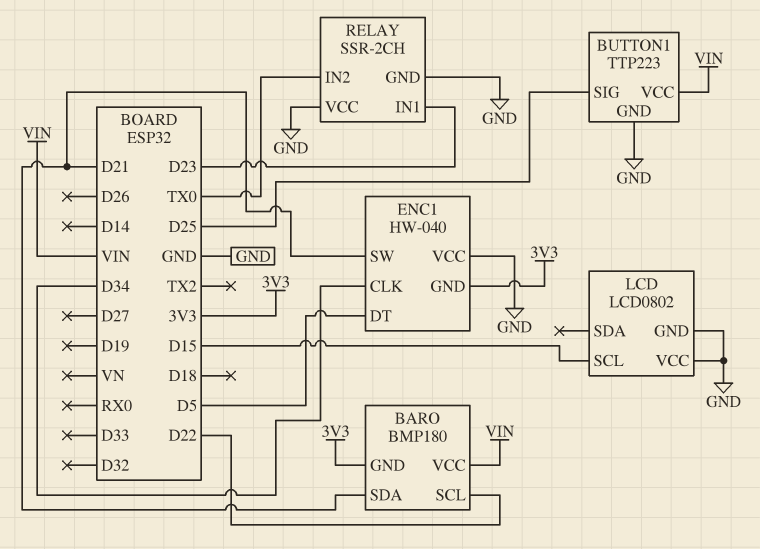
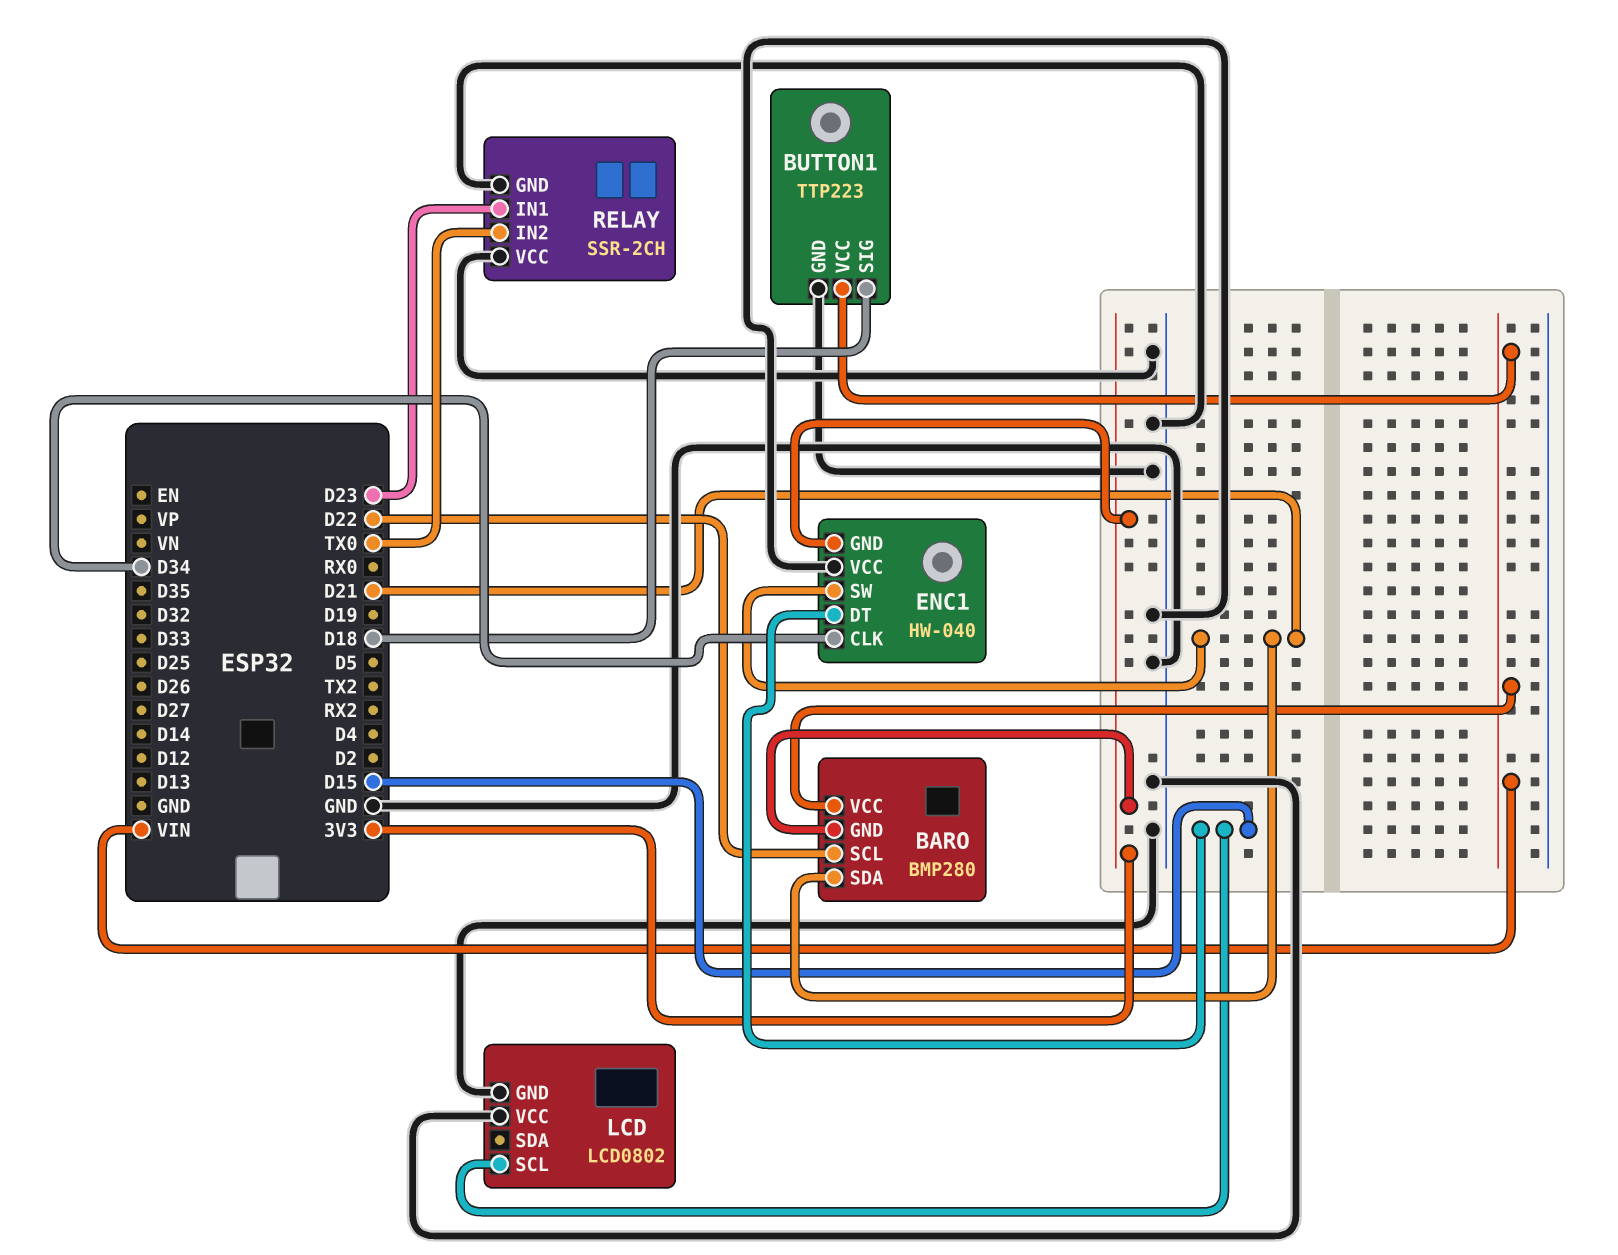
BARO: BMP180 -> BMP280
BUTTON1 pin SIG: D25 -> D18
ENC1 pin DT: D5 -> D15

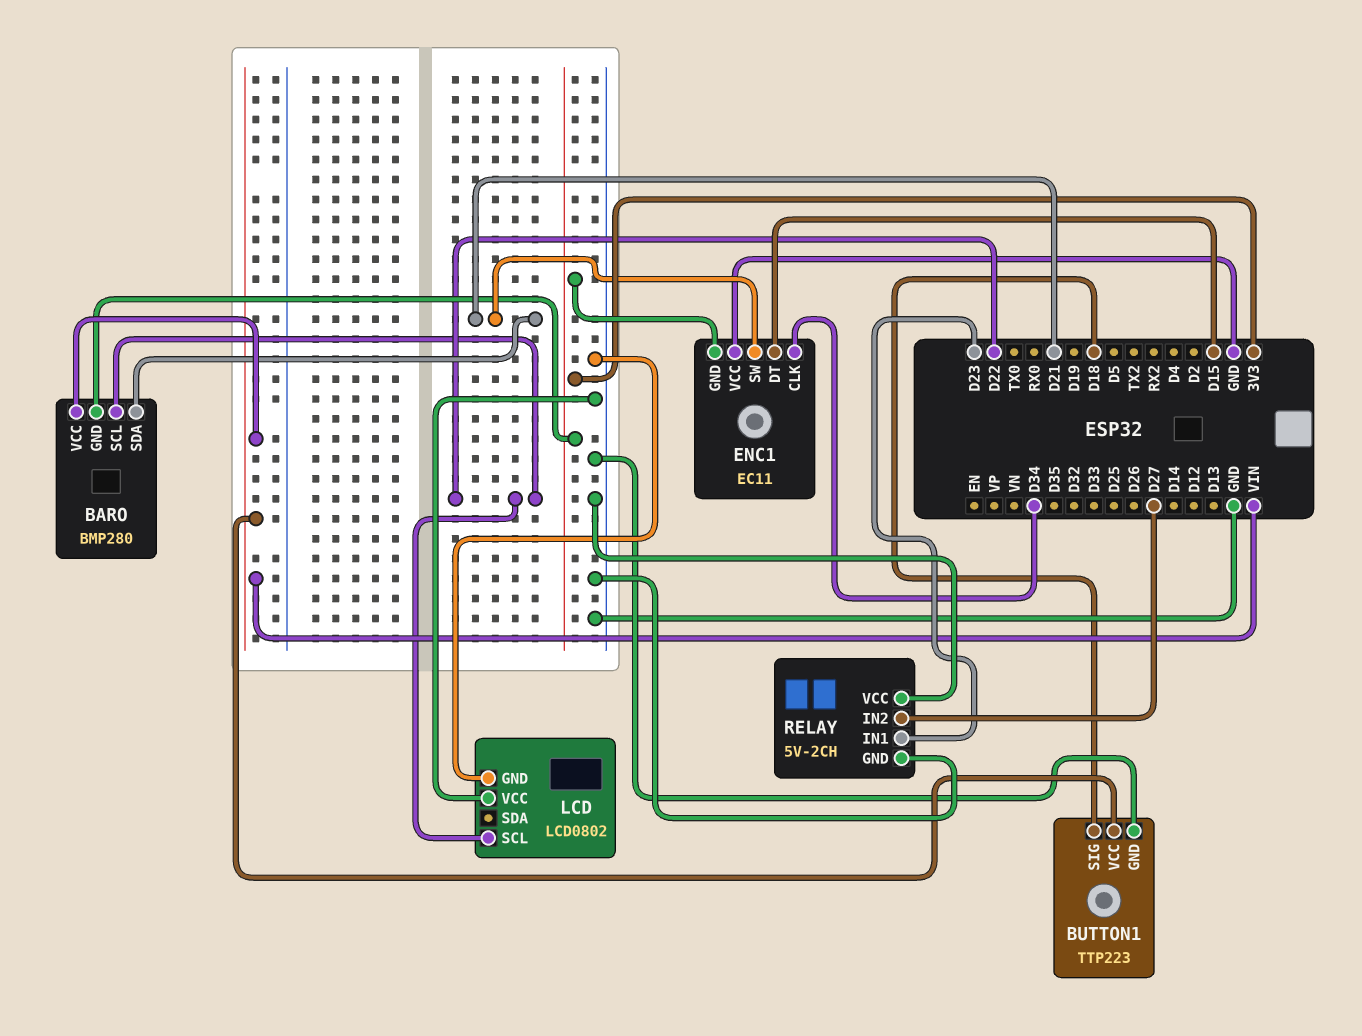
ENC1: HW-040 -> EC11
LCD pin SCL: D15 -> D22
RELAY: SSR-2CH -> 5V-2CH
RELAY pin IN2: TX0 -> D27

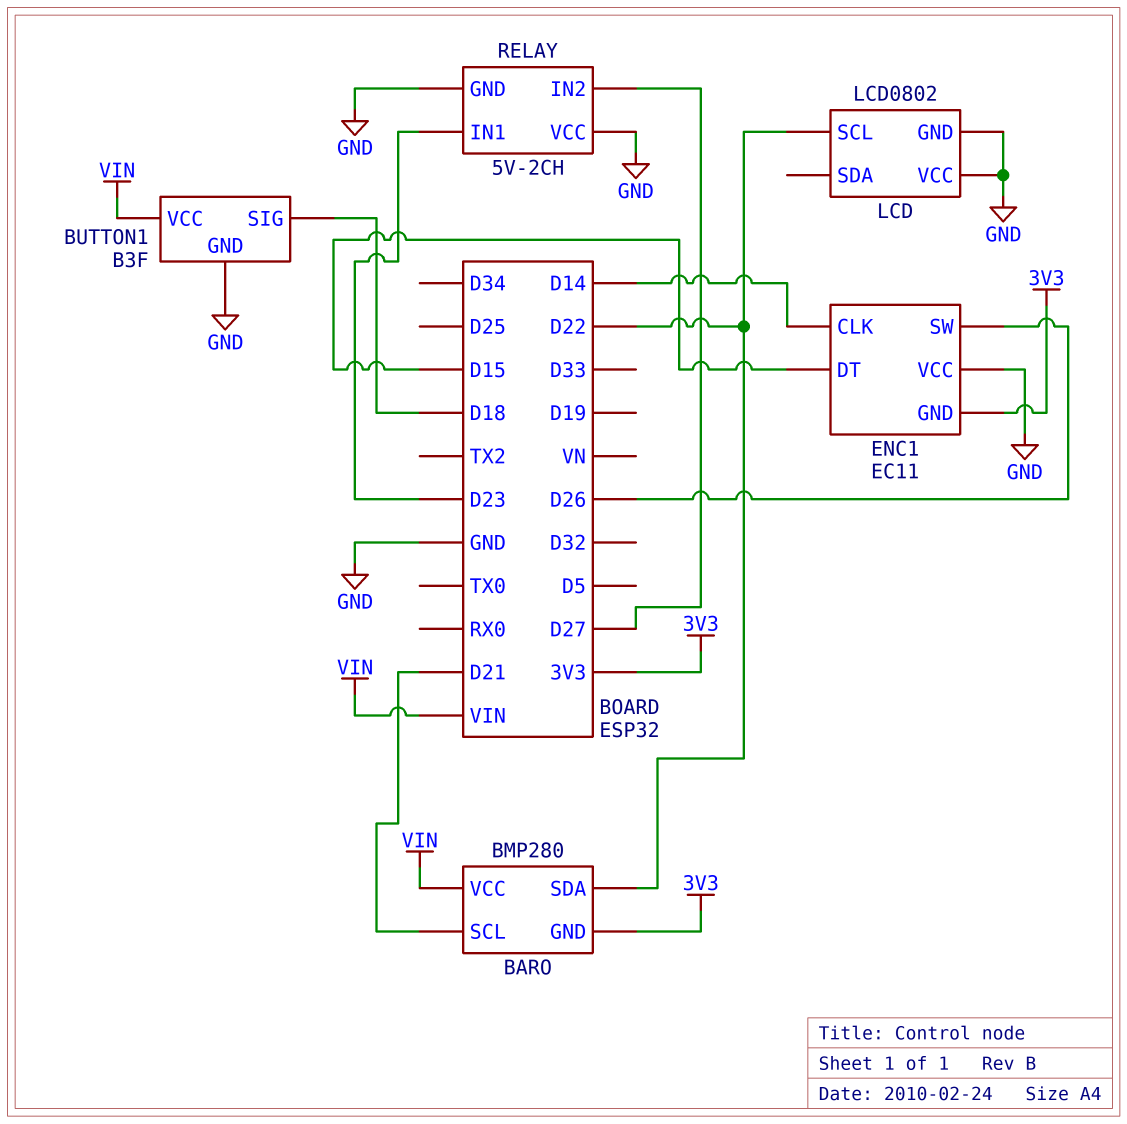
BARO pin SCL: D22 -> D21
BARO pin SDA: D21 -> D22
BUTTON1: TTP223 -> B3F
ENC1 pin CLK: D34 -> D14
ENC1 pin SW: D21 -> D26

